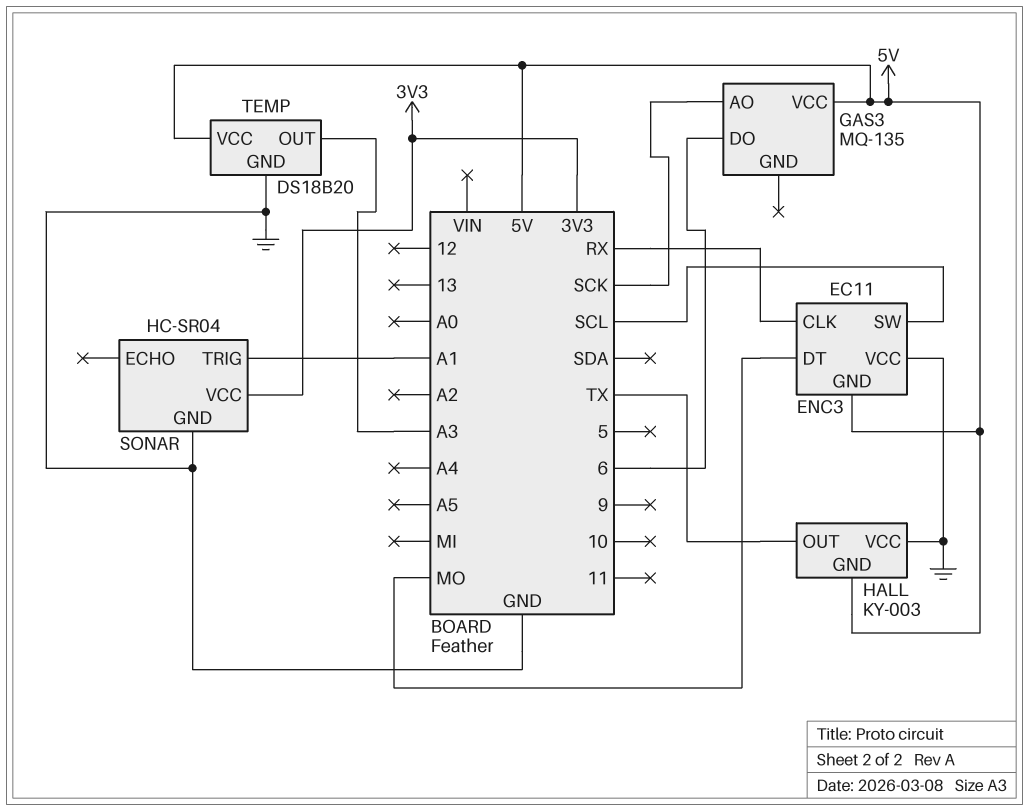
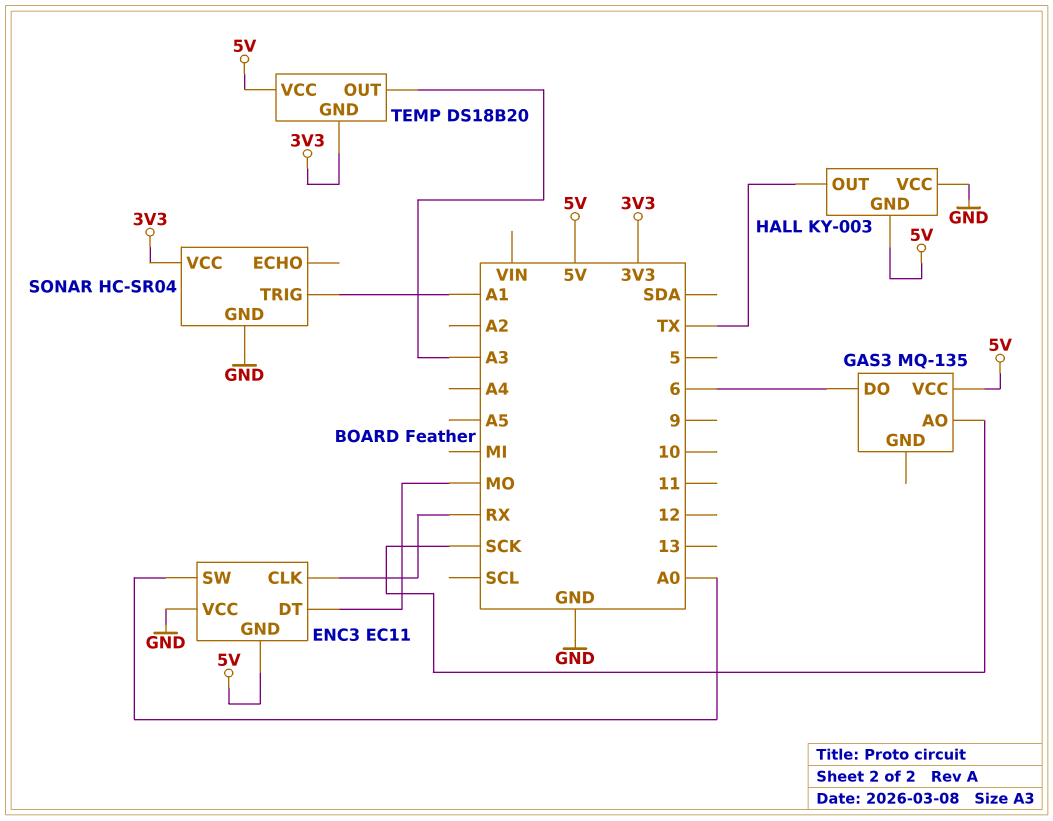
ENC3 pin SW: SCL -> A0
TEMP pin GND: GND -> 3V3

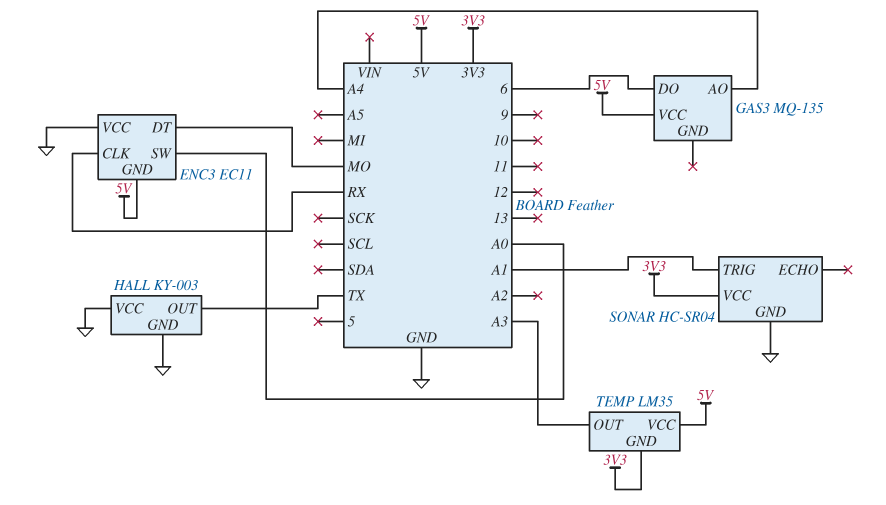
GAS3 pin AO: SCK -> A4
HALL pin GND: 5V -> GND
TEMP: DS18B20 -> LM35

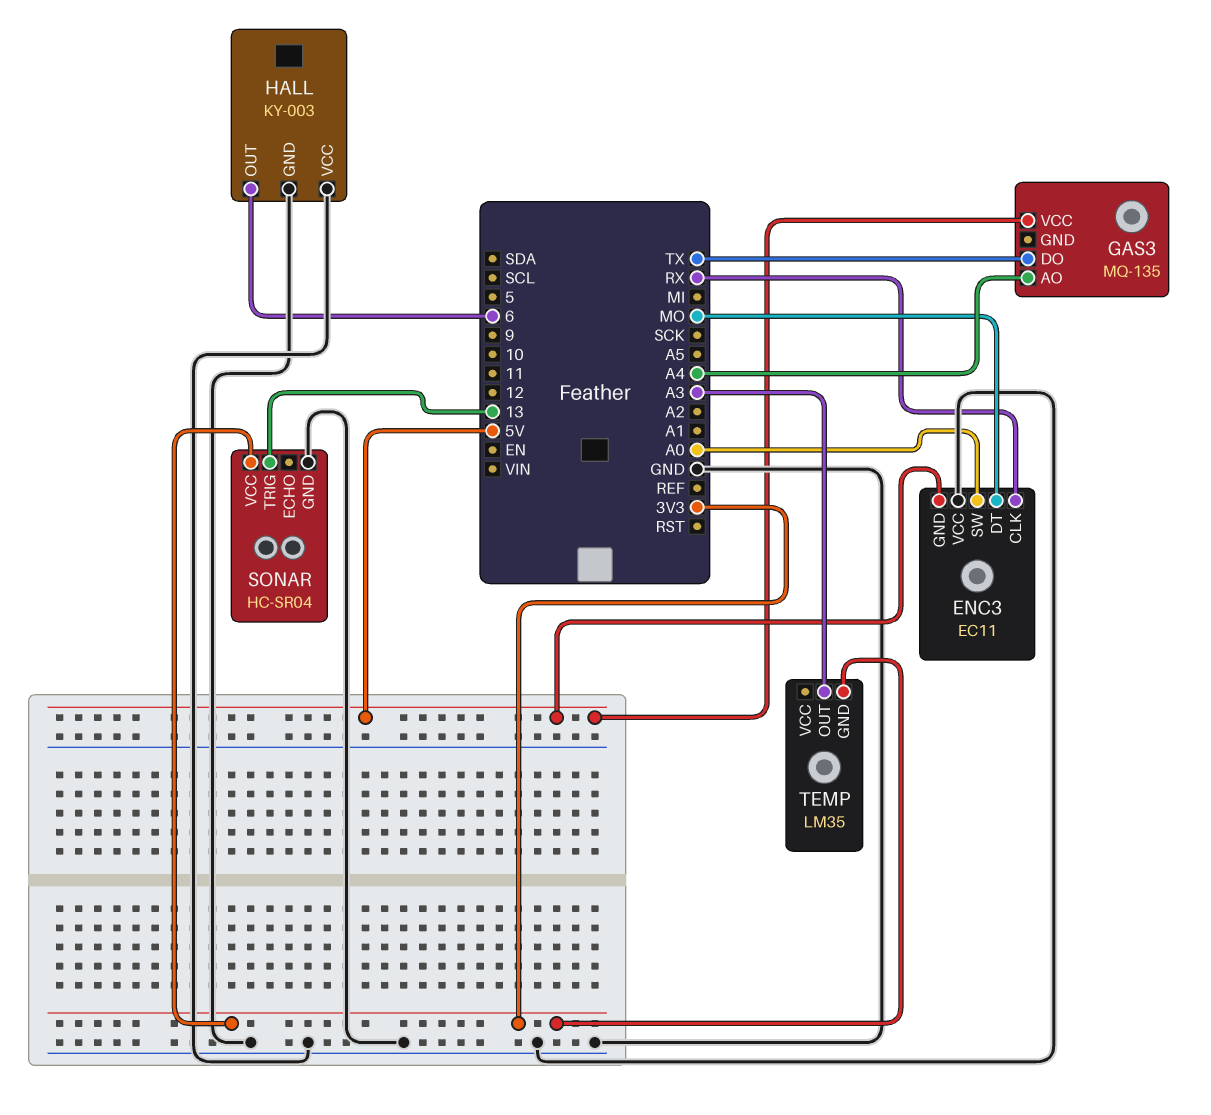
GAS3 pin DO: 6 -> TX
HALL pin OUT: TX -> 6
SONAR pin TRIG: A1 -> 13
TEMP pin VCC: 5V -> none

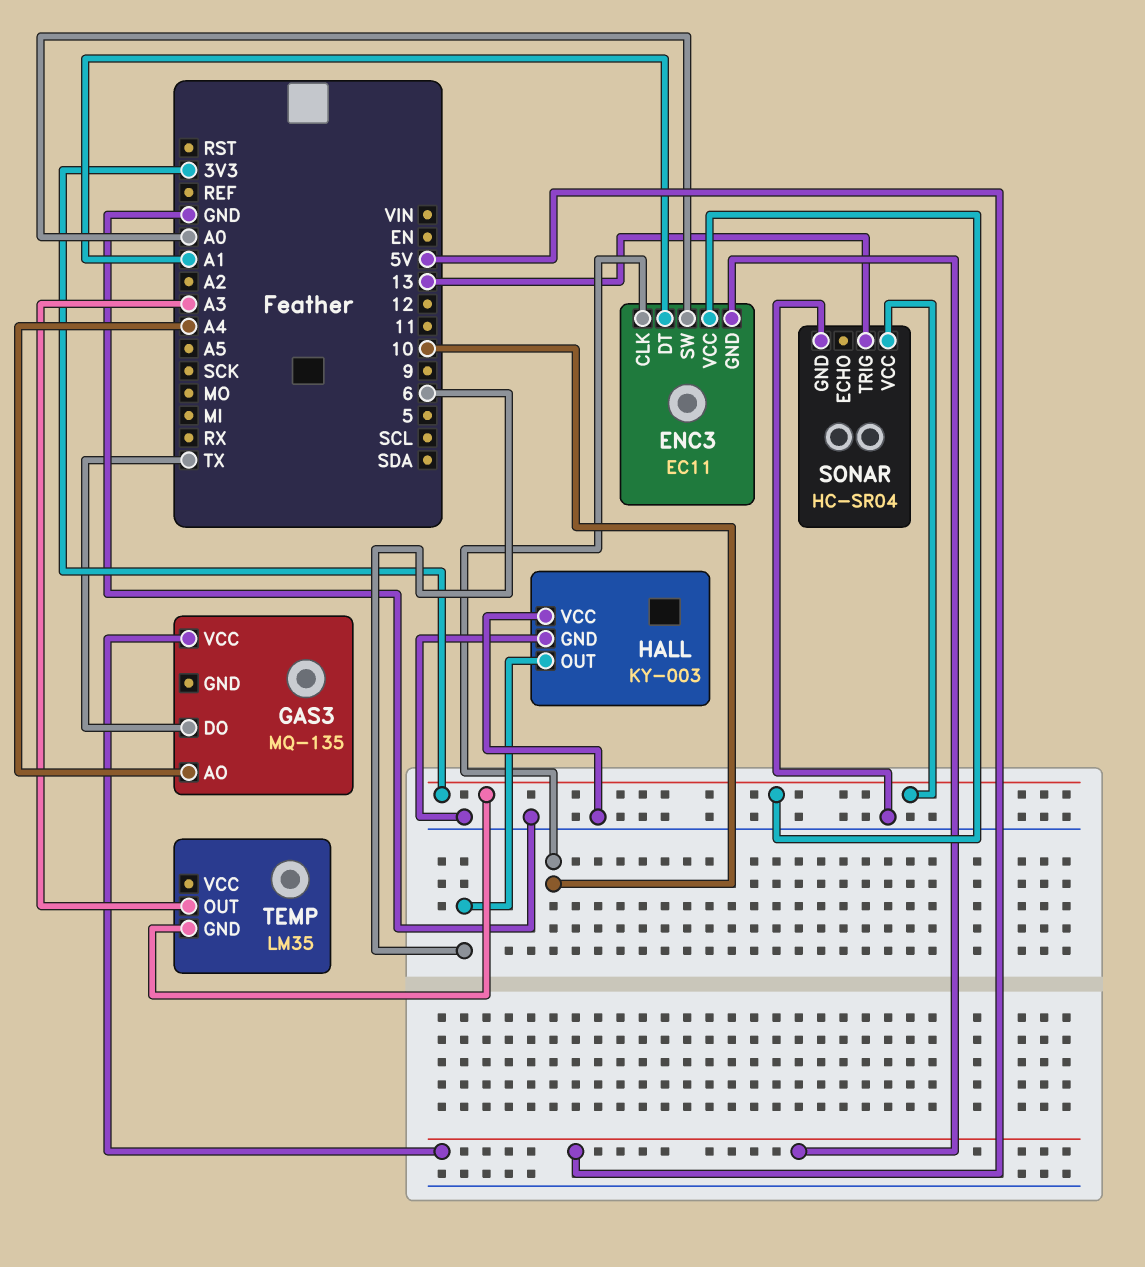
ENC3 pin CLK: RX -> 10
ENC3 pin DT: MO -> A1
ENC3 pin VCC: GND -> 3V3

